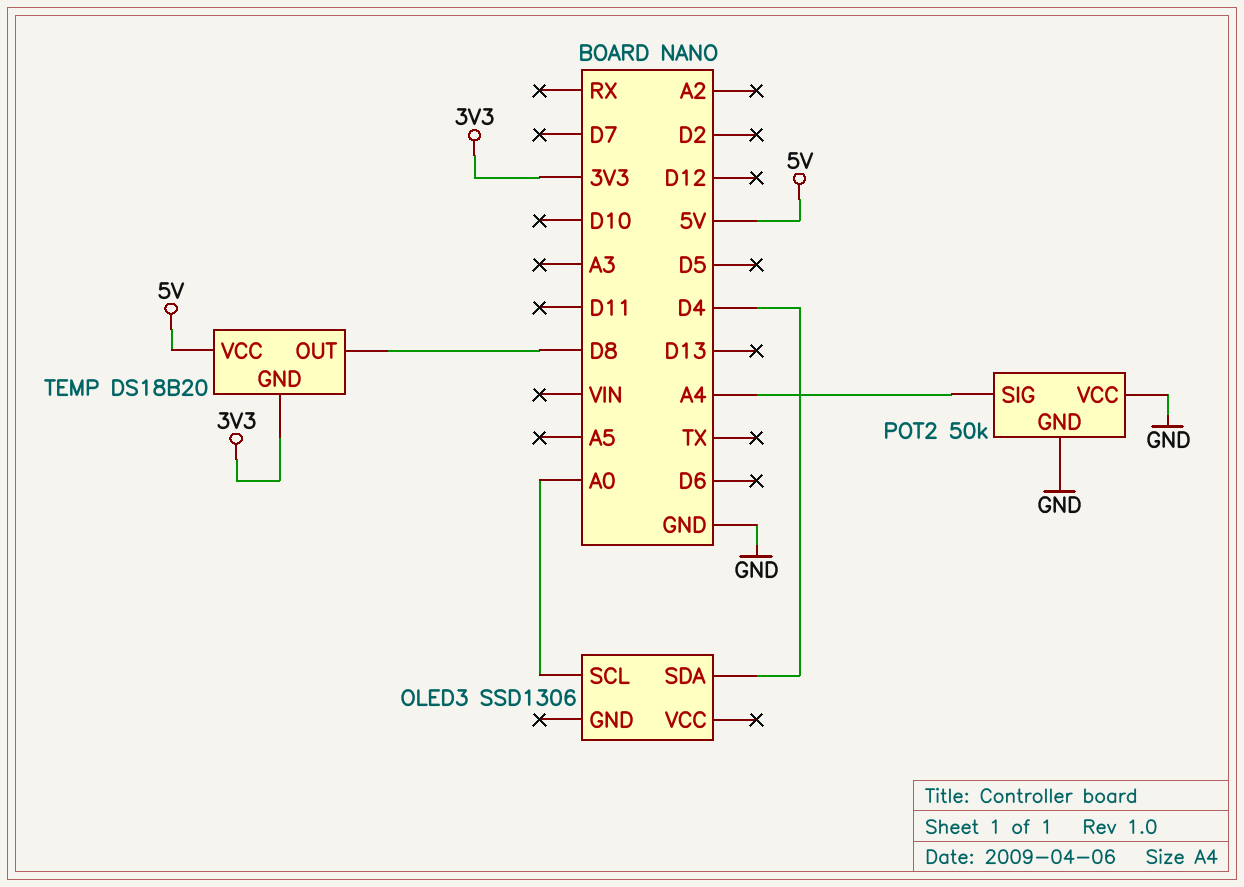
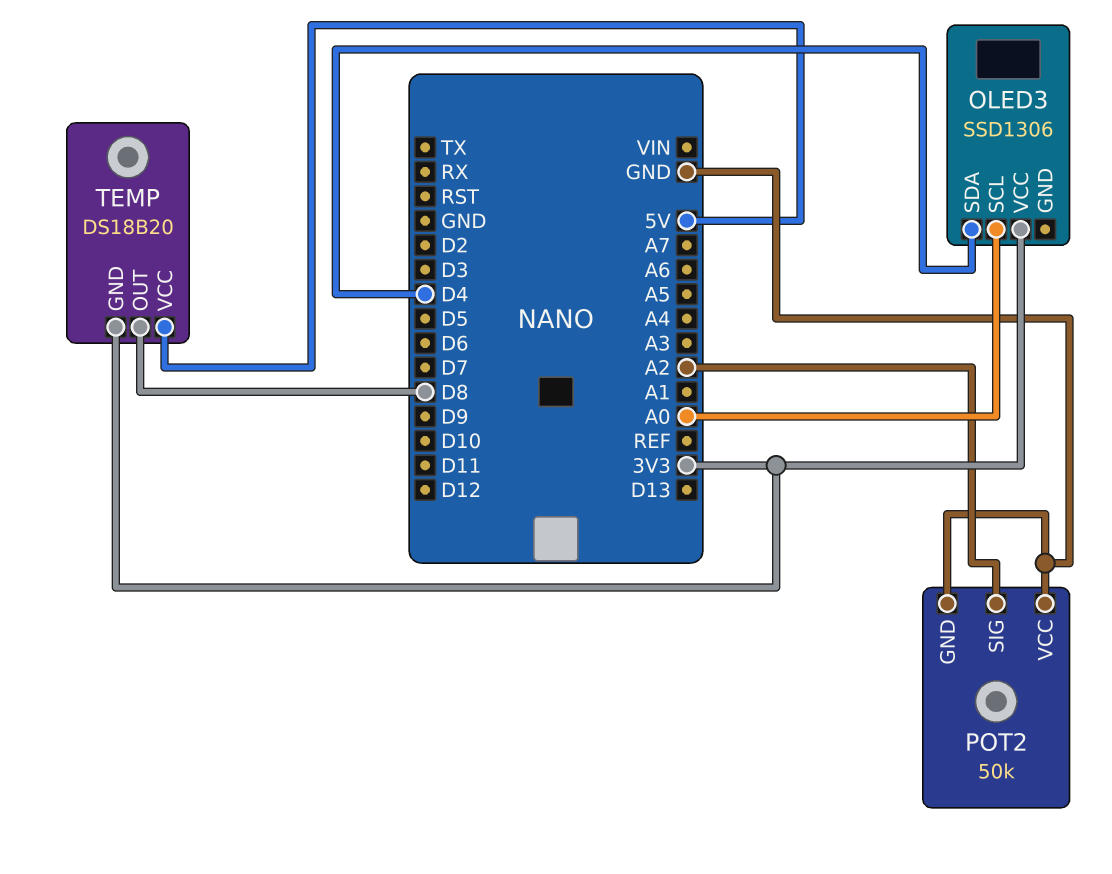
OLED3 pin VCC: none -> 3V3
POT2 pin SIG: A4 -> A2

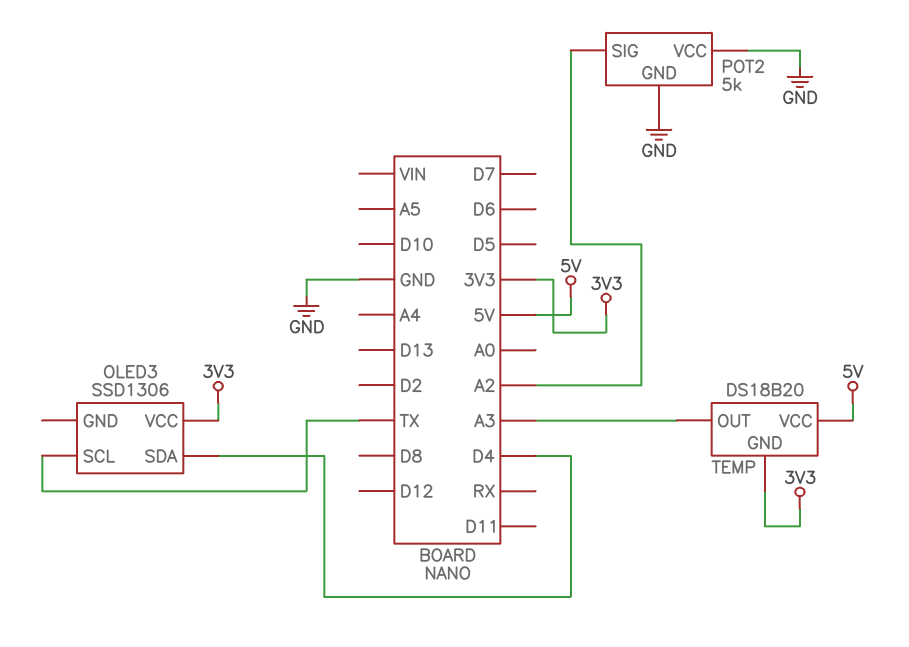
OLED3 pin SCL: A0 -> TX
POT2: 50k -> 5k
TEMP pin OUT: D8 -> A3

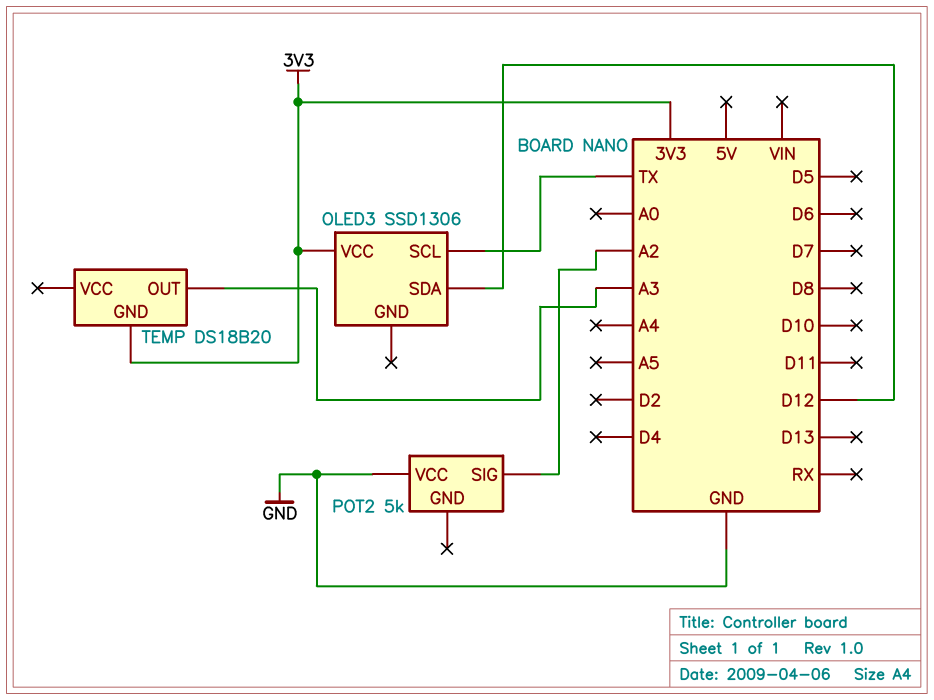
OLED3 pin SDA: D4 -> D12
POT2 pin GND: GND -> none
TEMP pin VCC: 5V -> none

